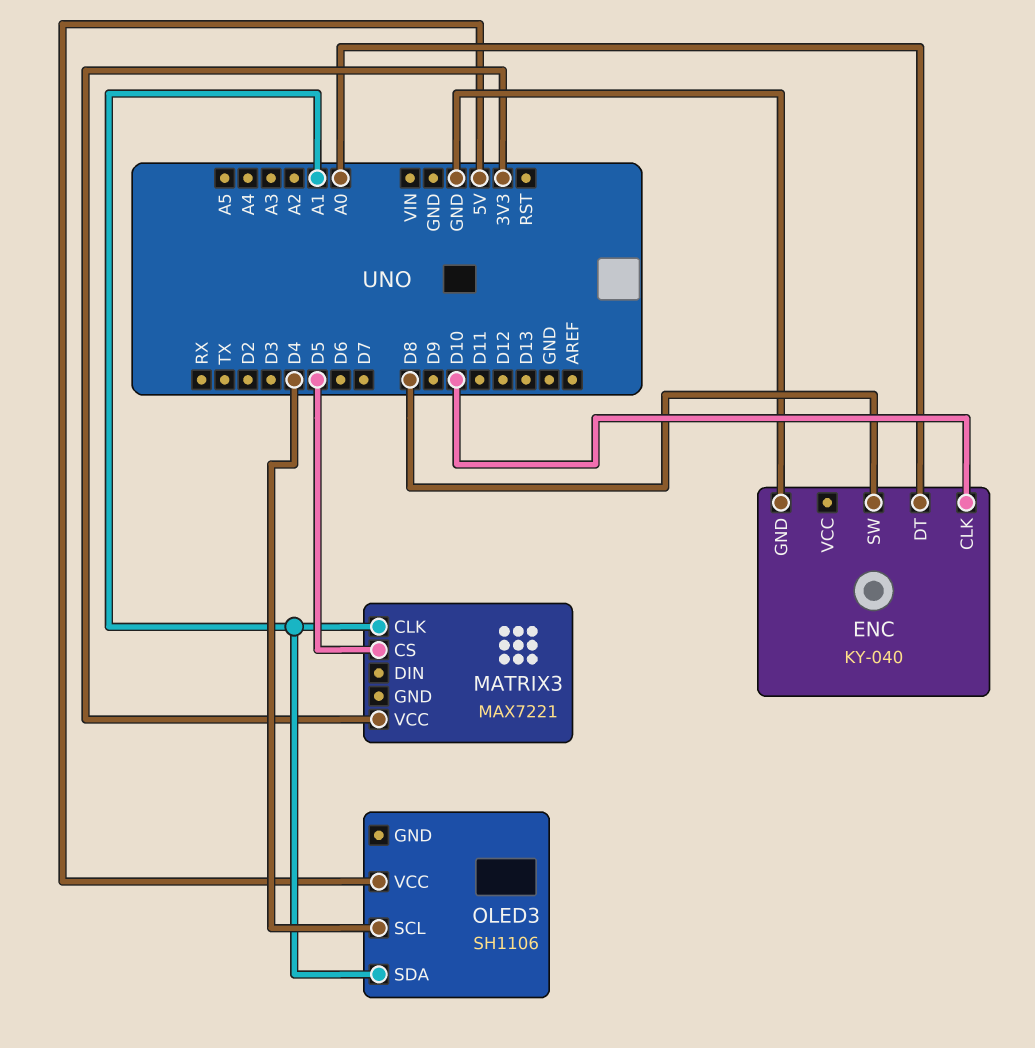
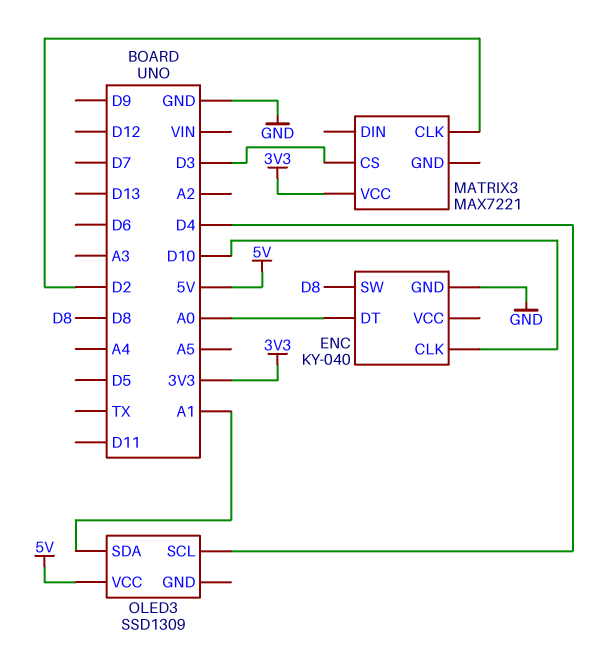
MATRIX3 pin CLK: A1 -> D2
MATRIX3 pin CS: D5 -> D3
OLED3: SH1106 -> SSD1309

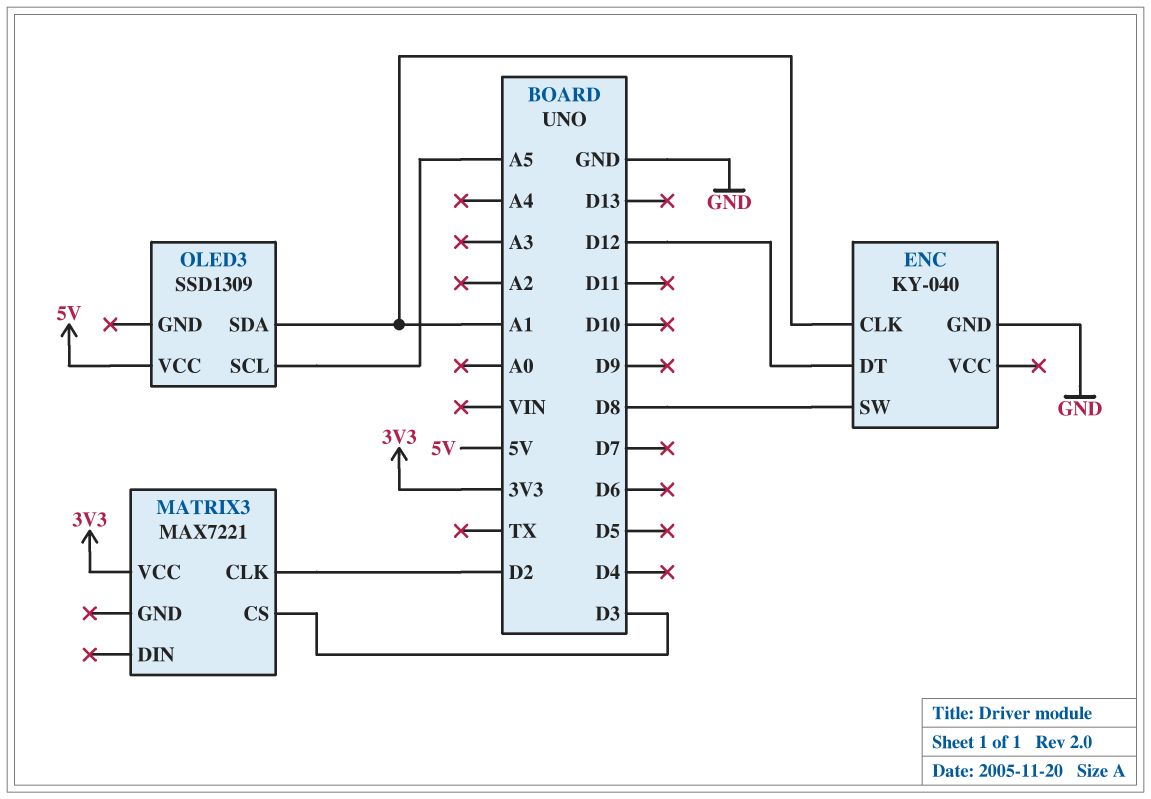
ENC pin CLK: D10 -> A1
ENC pin DT: A0 -> D12
OLED3 pin SCL: D4 -> A5

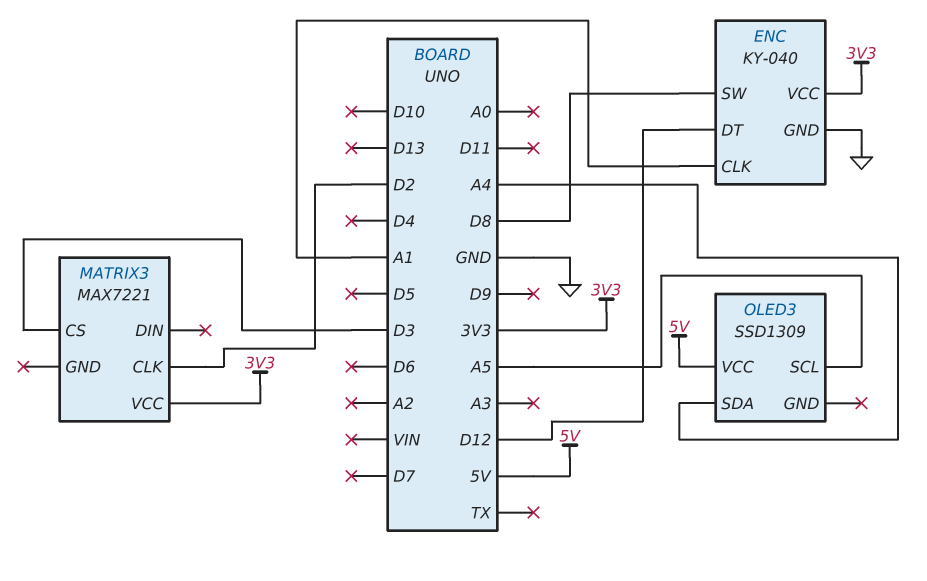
ENC pin VCC: none -> 3V3
OLED3 pin SDA: A1 -> A4

